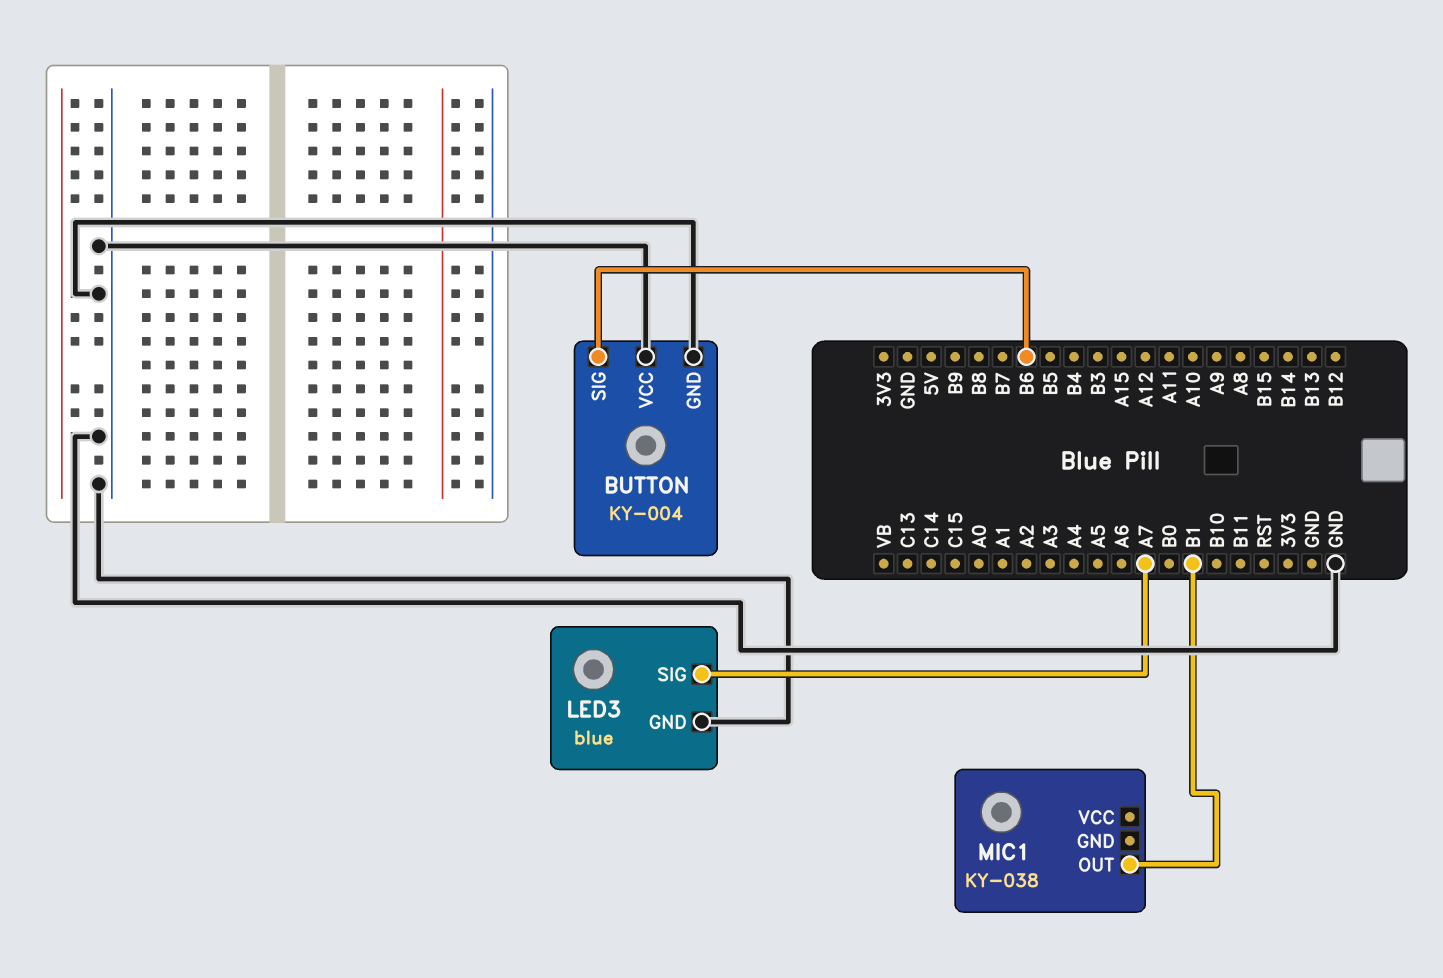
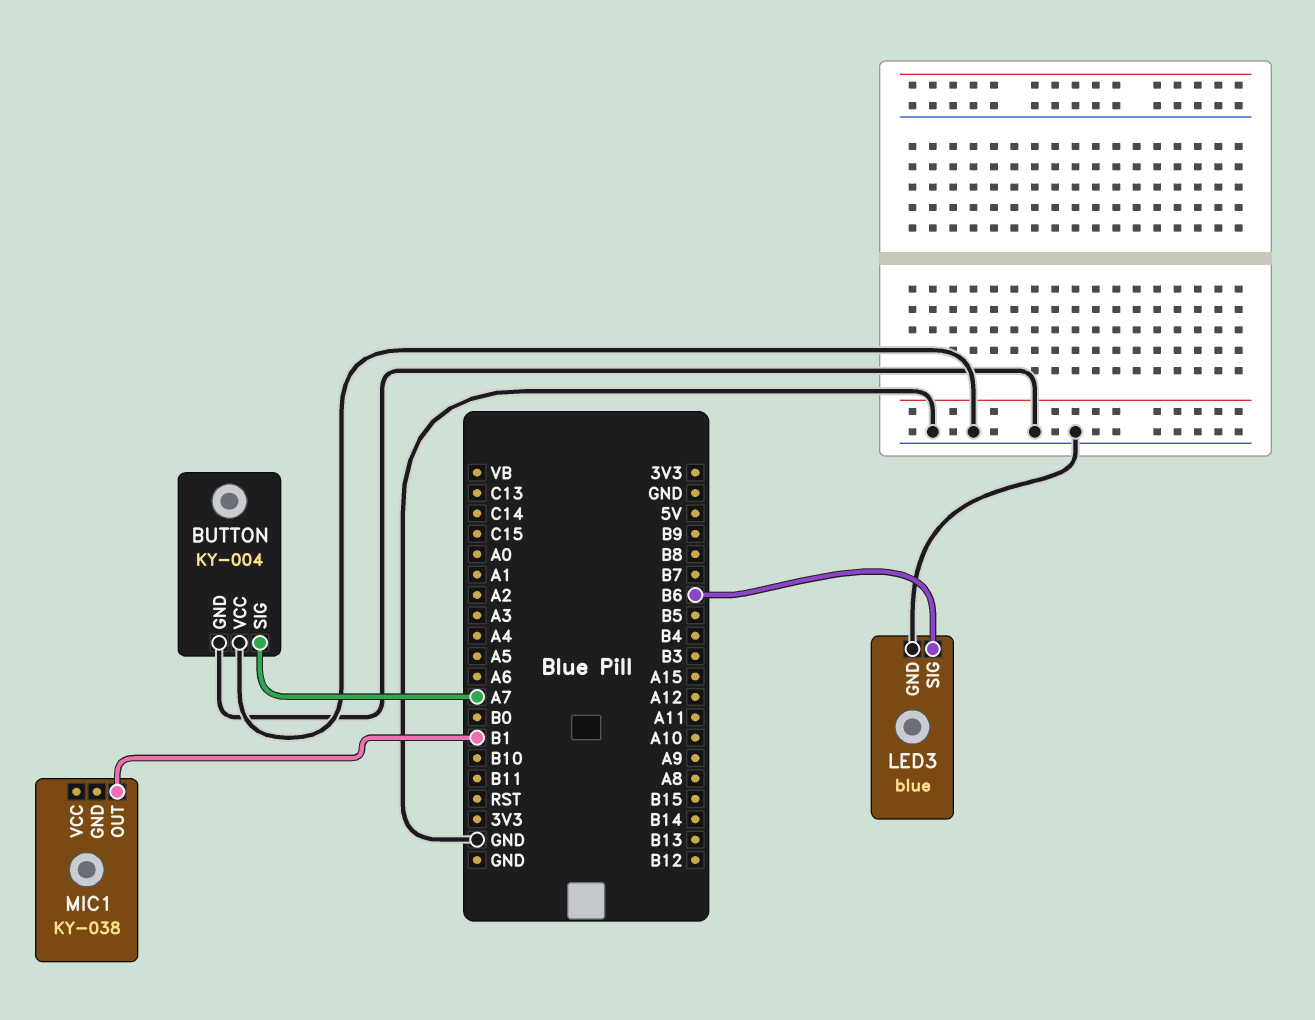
BUTTON pin SIG: B6 -> A7
LED3 pin SIG: A7 -> B6

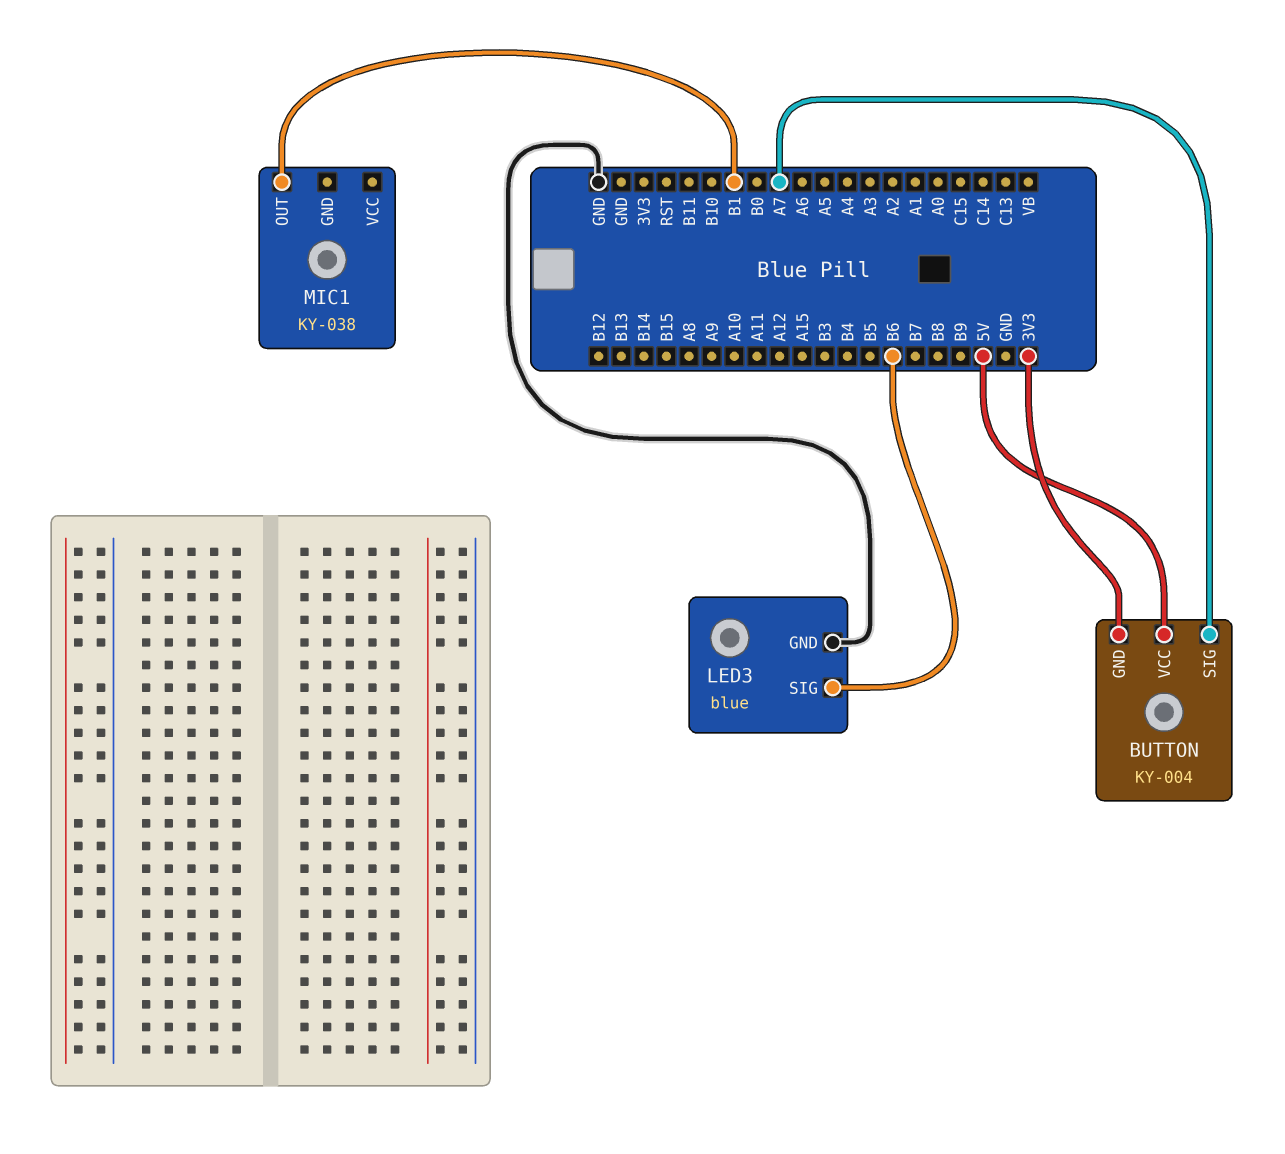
BUTTON pin GND: GND -> 3V3
BUTTON pin VCC: GND -> 5V

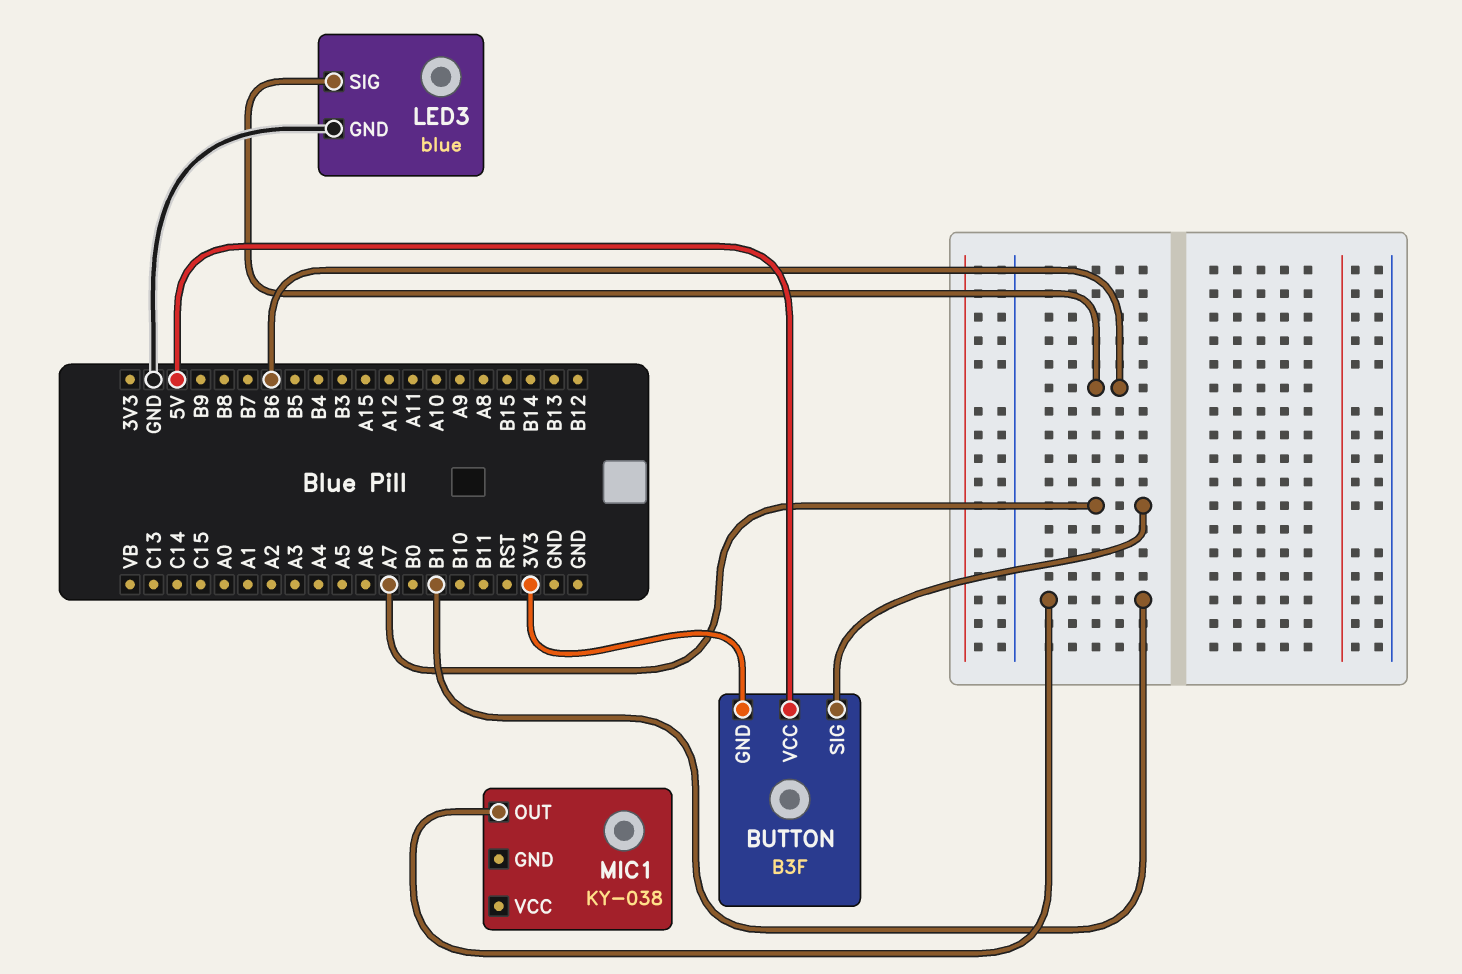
BUTTON: KY-004 -> B3F

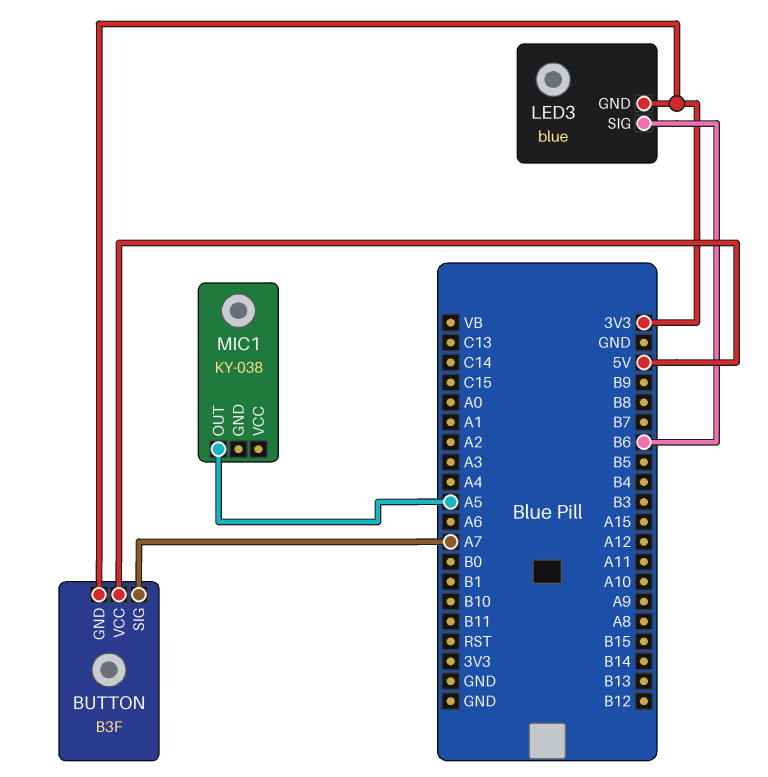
LED3 pin GND: GND -> 3V3
MIC1 pin OUT: B1 -> A5

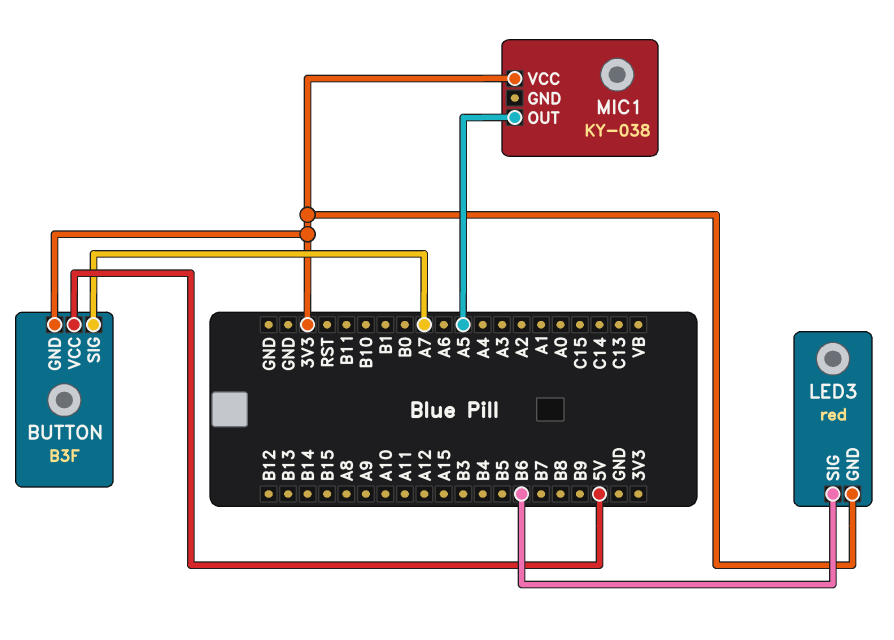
LED3: blue -> red
MIC1 pin VCC: none -> 3V3

